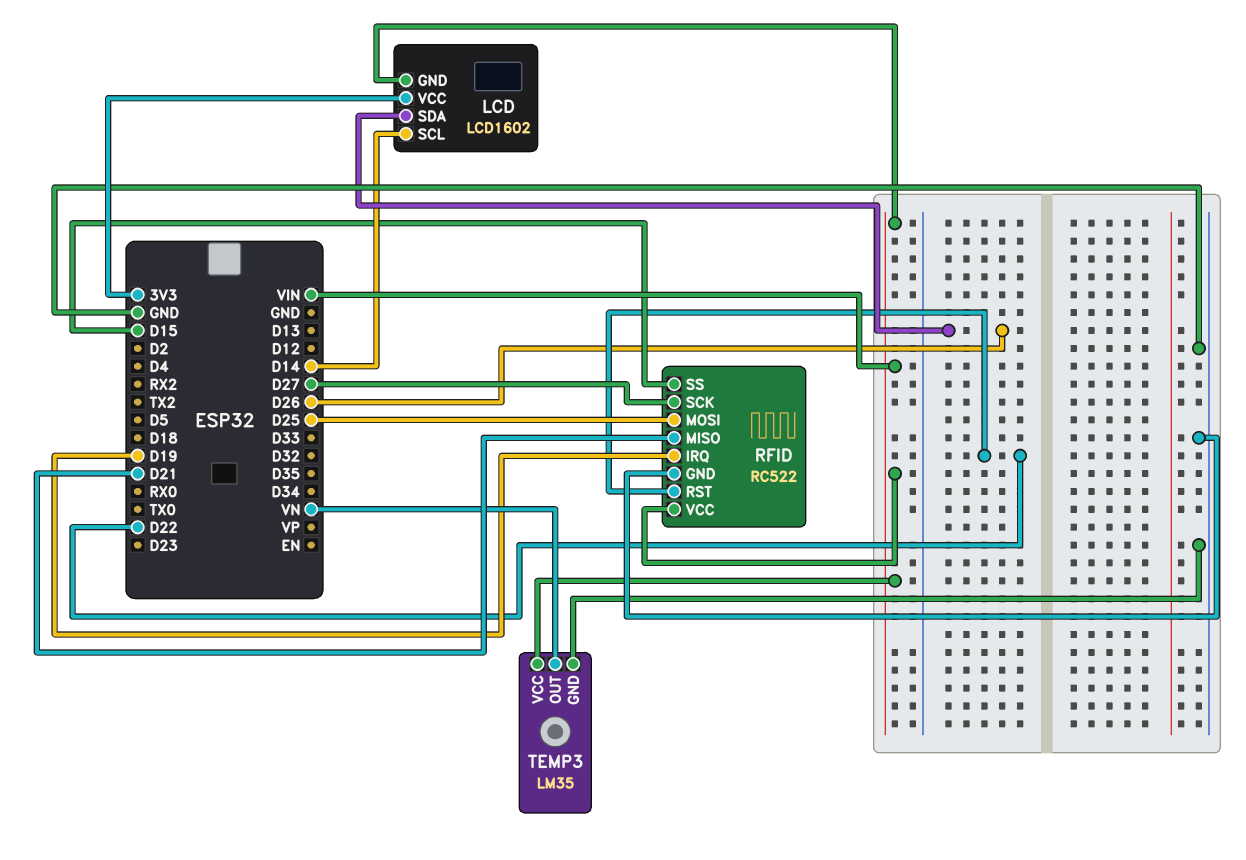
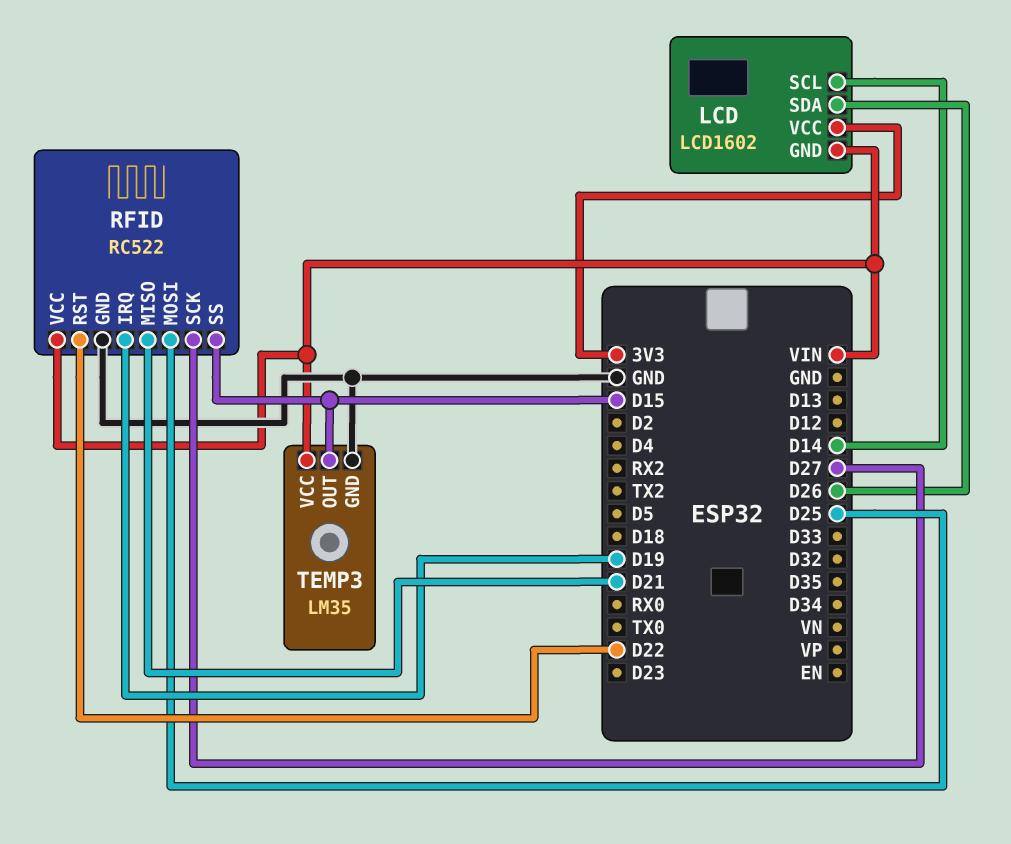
TEMP3 pin OUT: VN -> D15

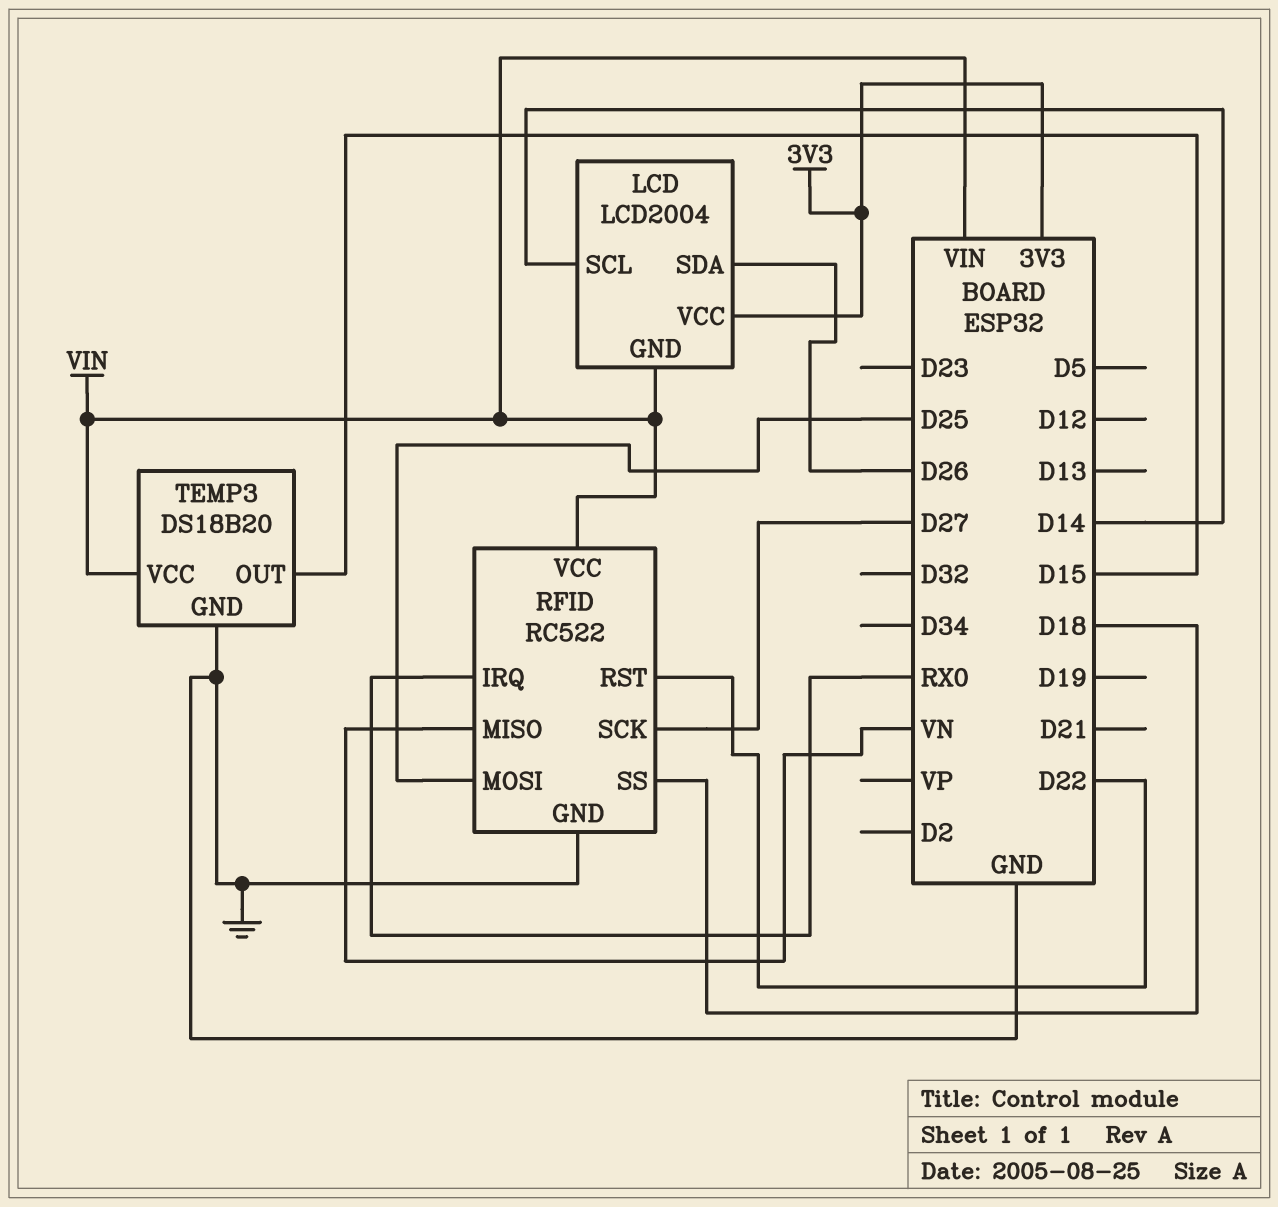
LCD: LCD1602 -> LCD2004
RFID pin IRQ: D19 -> RX0
RFID pin MISO: D21 -> VN
RFID pin SS: D15 -> D18
TEMP3: LM35 -> DS18B20

